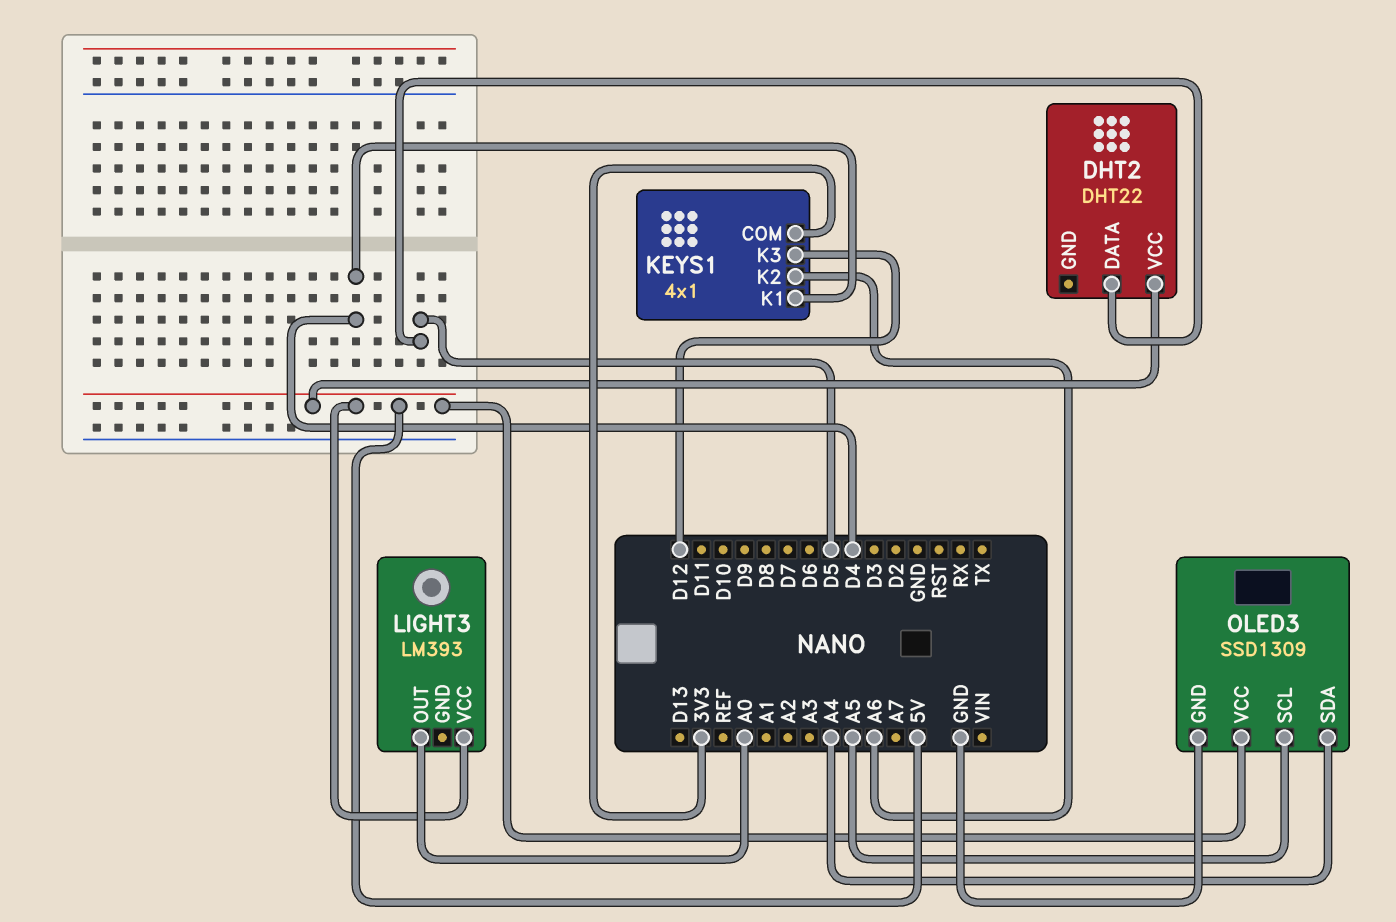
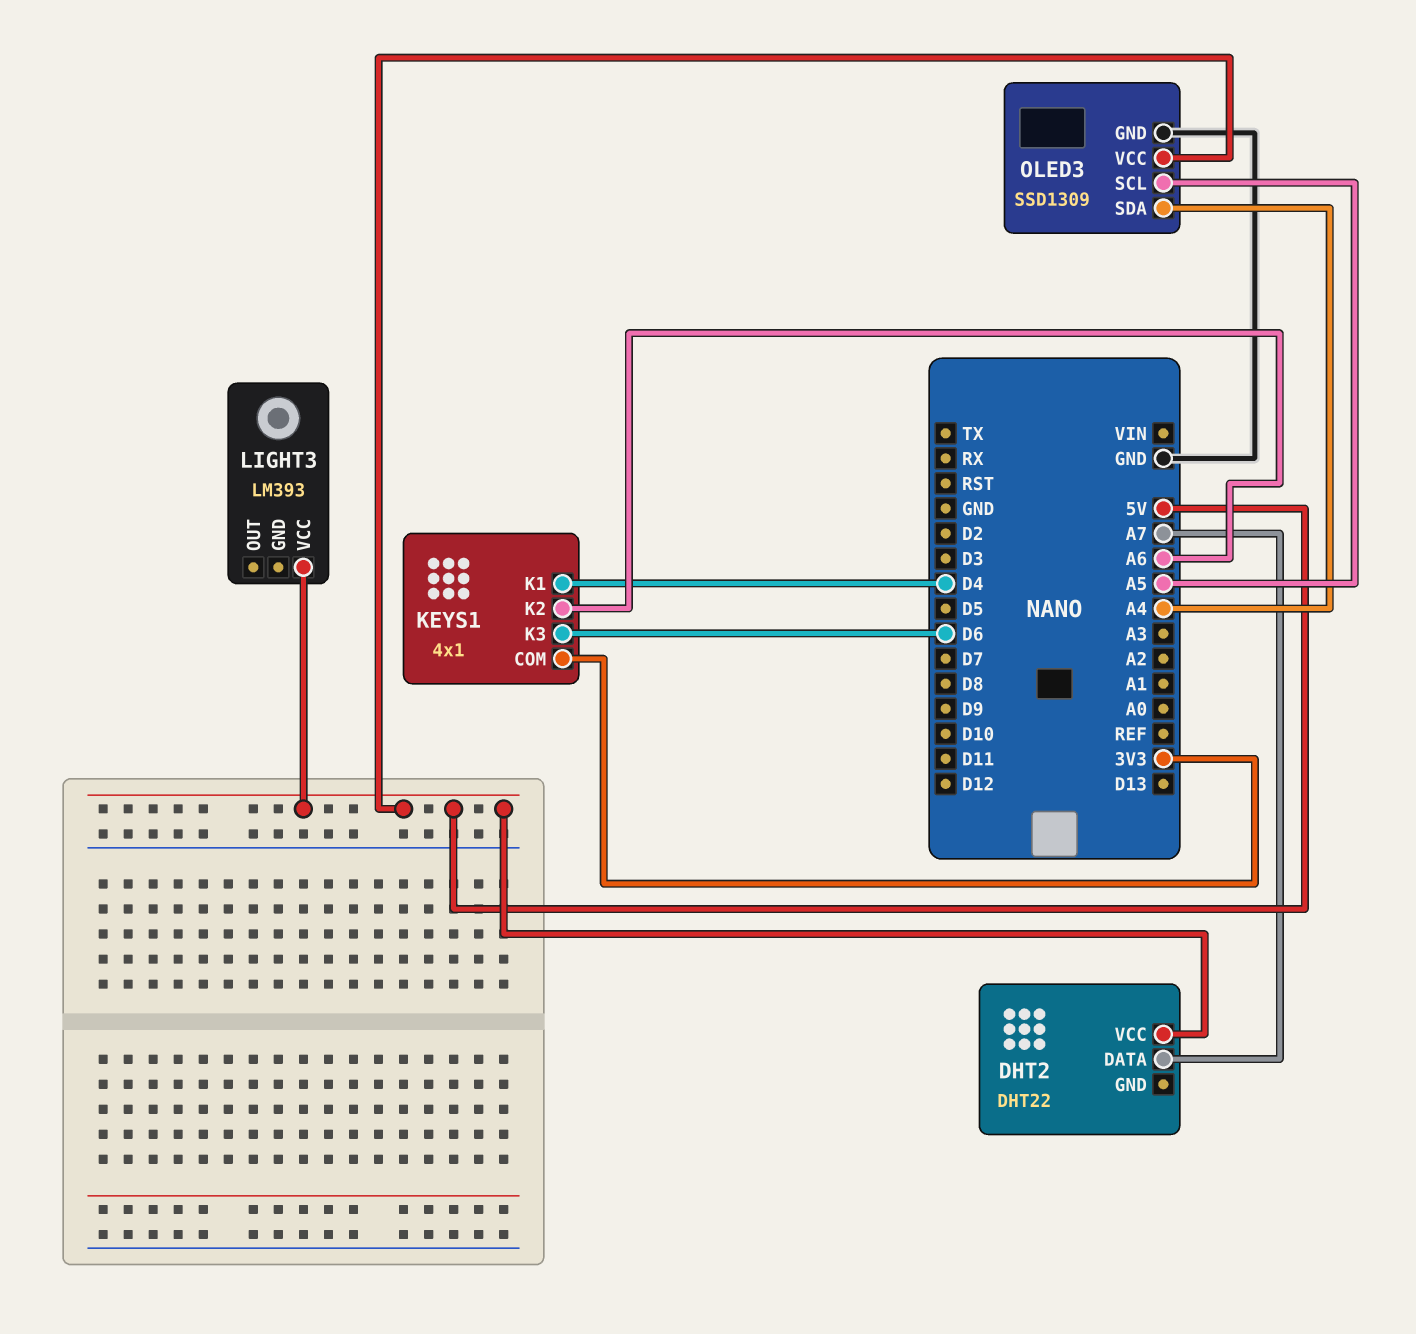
DHT2 pin DATA: D5 -> A7
KEYS1 pin K3: D12 -> D6
LIGHT3 pin OUT: A0 -> none

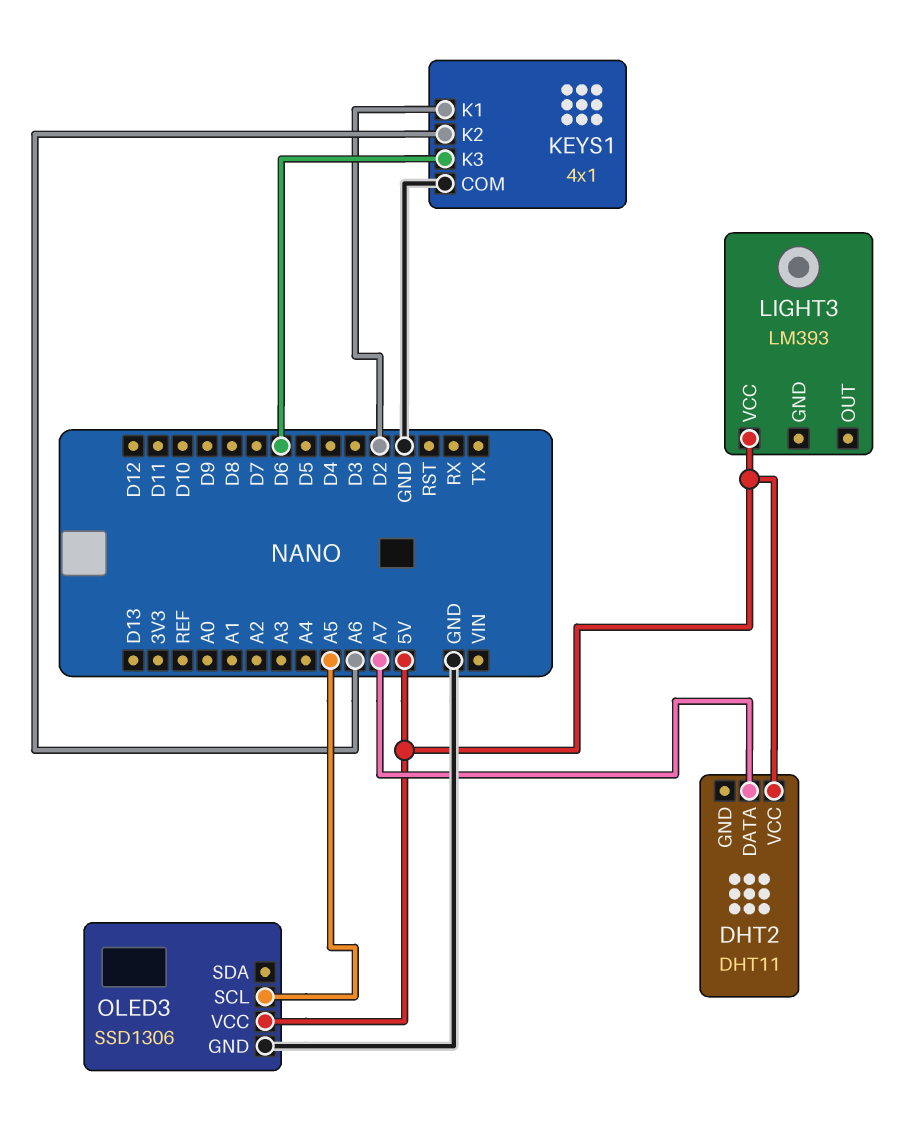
DHT2: DHT22 -> DHT11
KEYS1 pin COM: 3V3 -> GND
KEYS1 pin K1: D4 -> D2
OLED3: SSD1309 -> SSD1306
OLED3 pin SDA: A4 -> none

